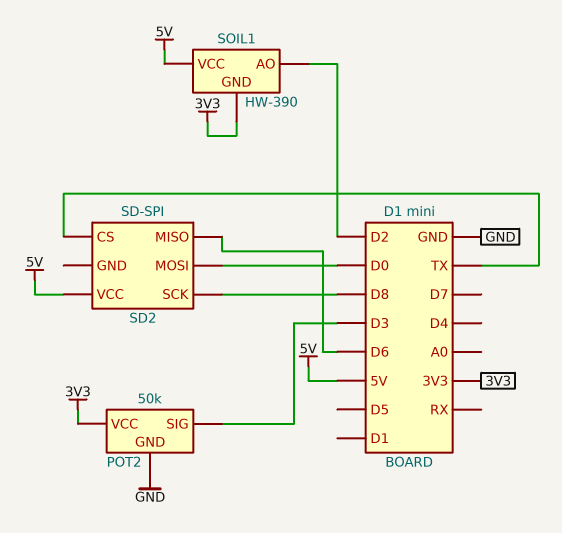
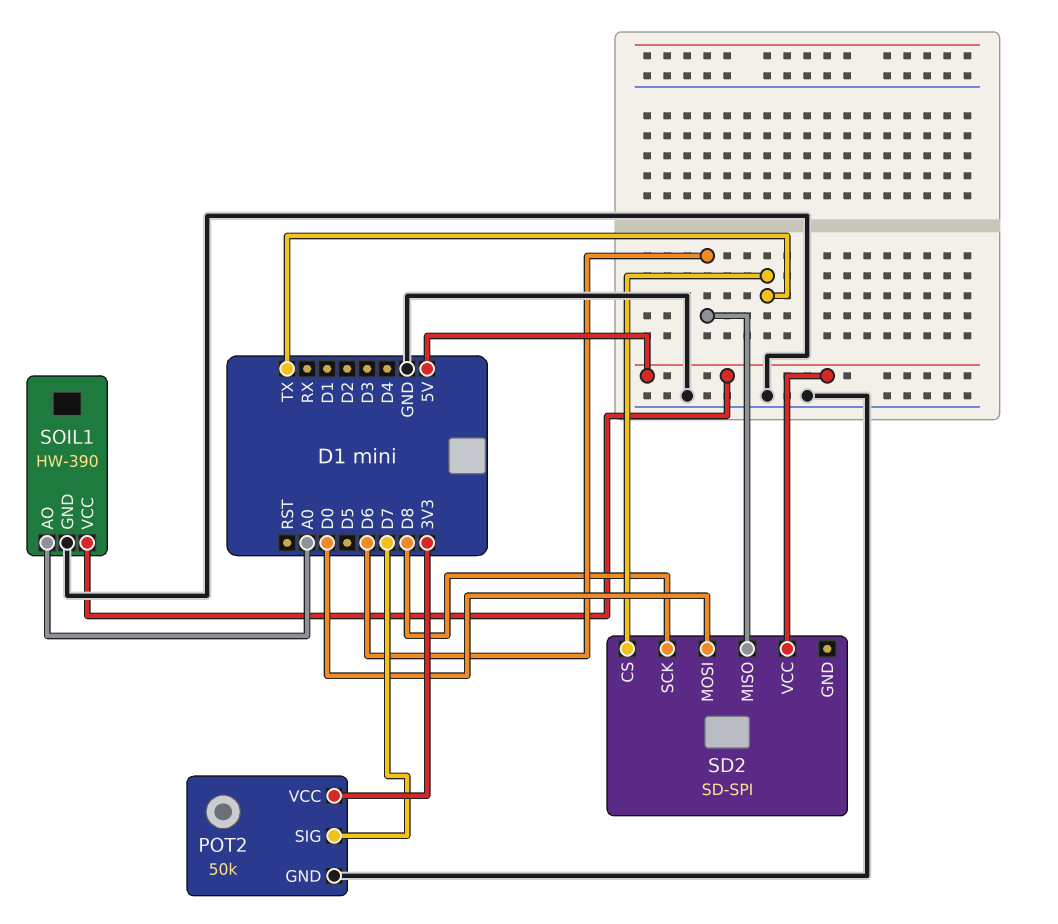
POT2 pin SIG: D3 -> D7
SOIL1 pin AO: D2 -> A0
SOIL1 pin GND: 3V3 -> GND

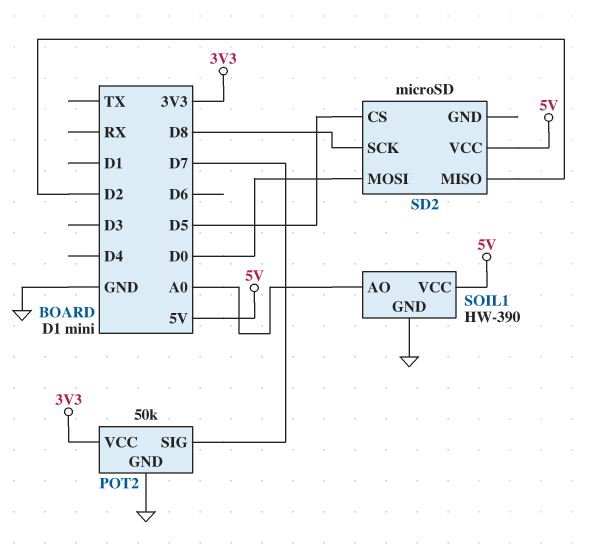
SD2: SD-SPI -> microSD
SD2 pin CS: TX -> D5
SD2 pin MISO: D6 -> D2

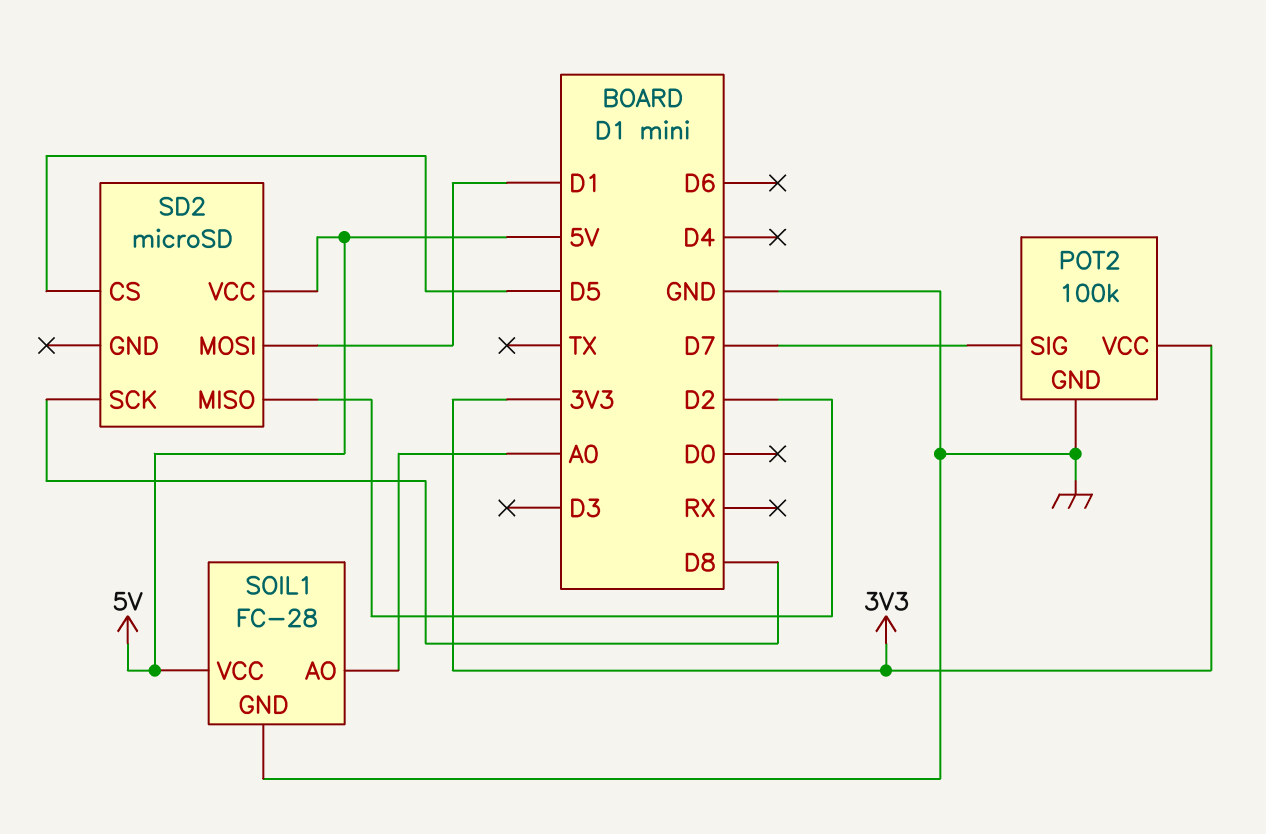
POT2: 50k -> 100k
SD2 pin MOSI: D0 -> D1
SOIL1: HW-390 -> FC-28

